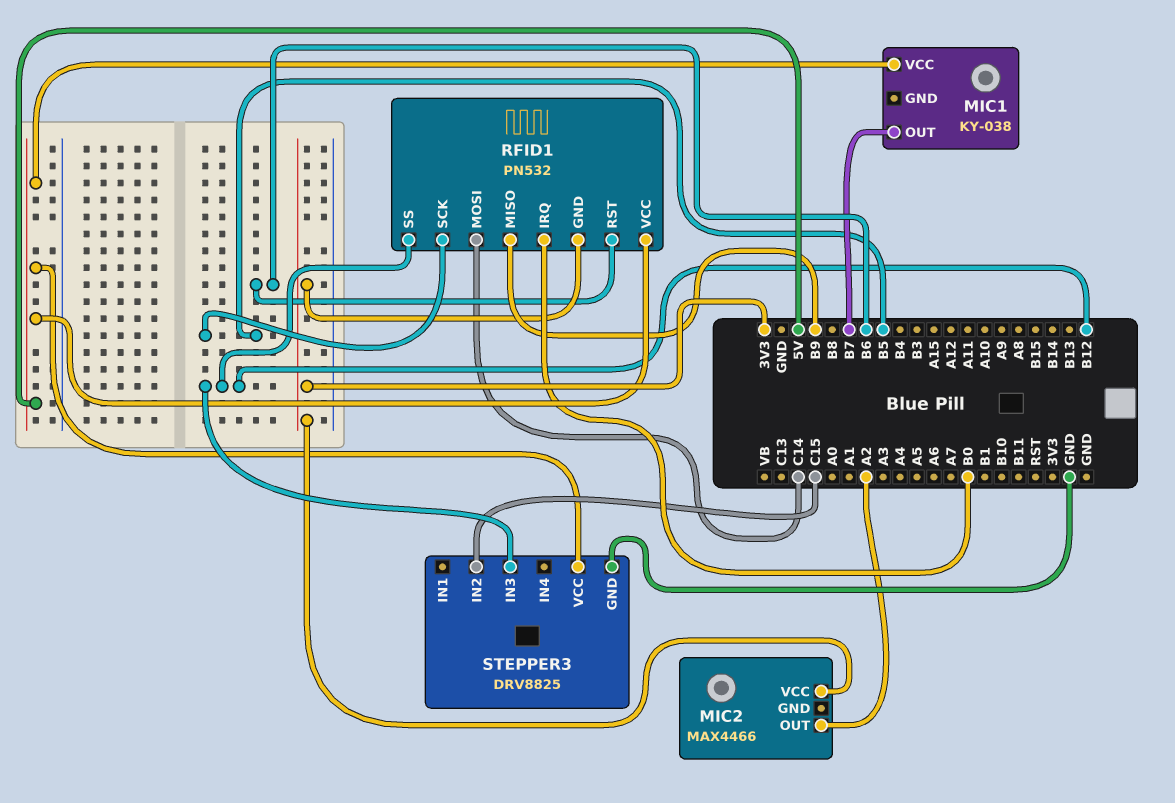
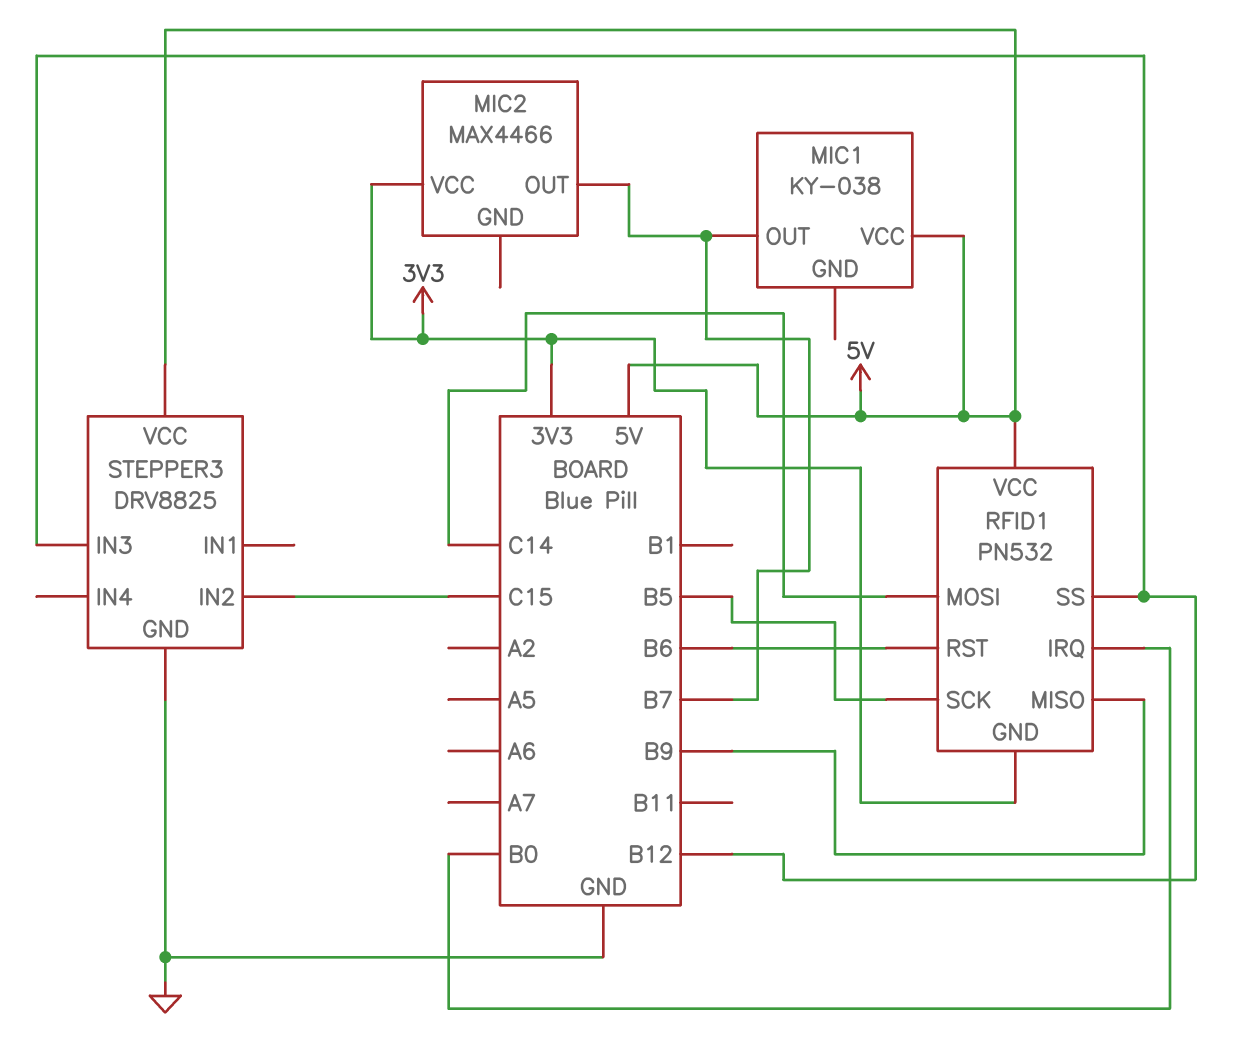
MIC2 pin OUT: A2 -> B7

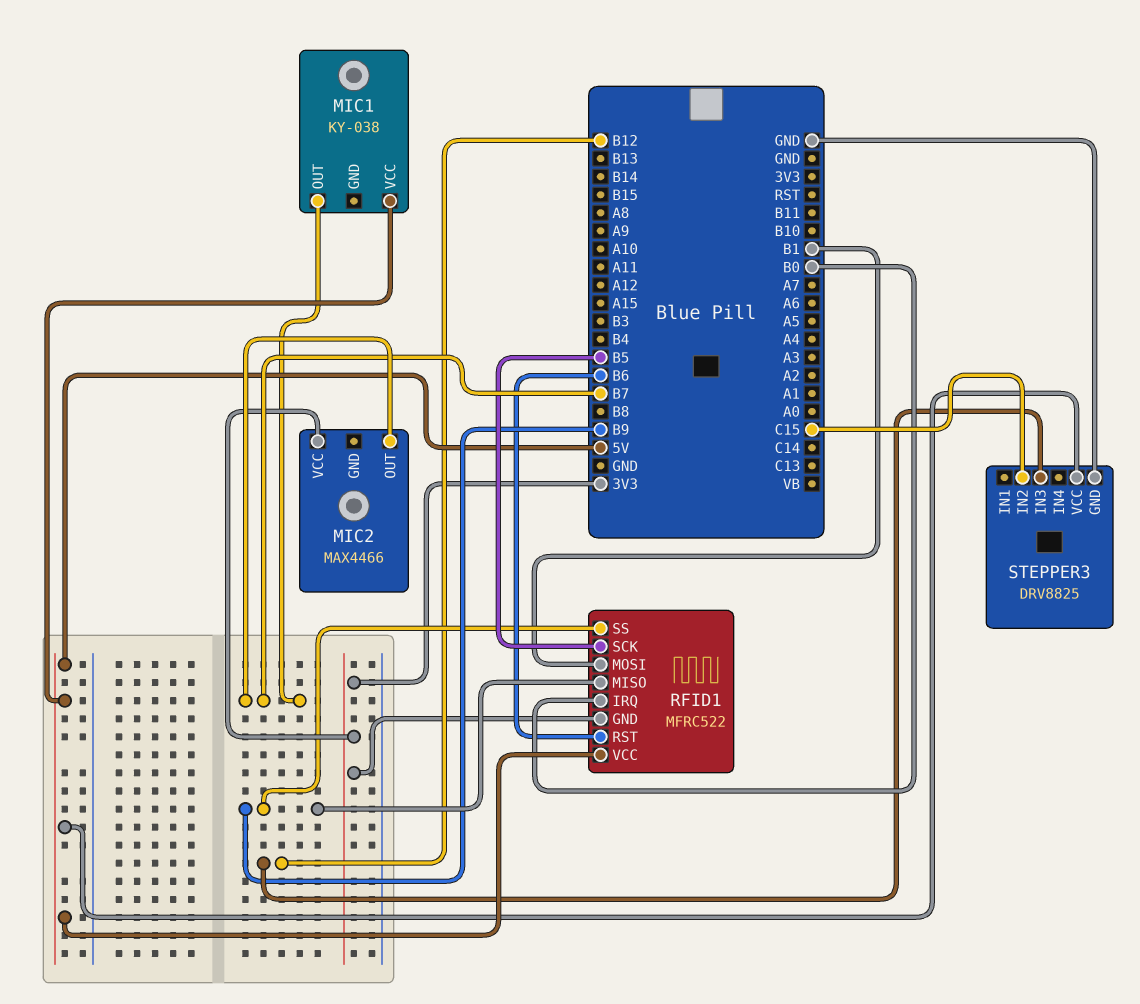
RFID1: PN532 -> MFRC522
RFID1 pin MOSI: C14 -> B1
RFID1 pin SS: B12 -> B9

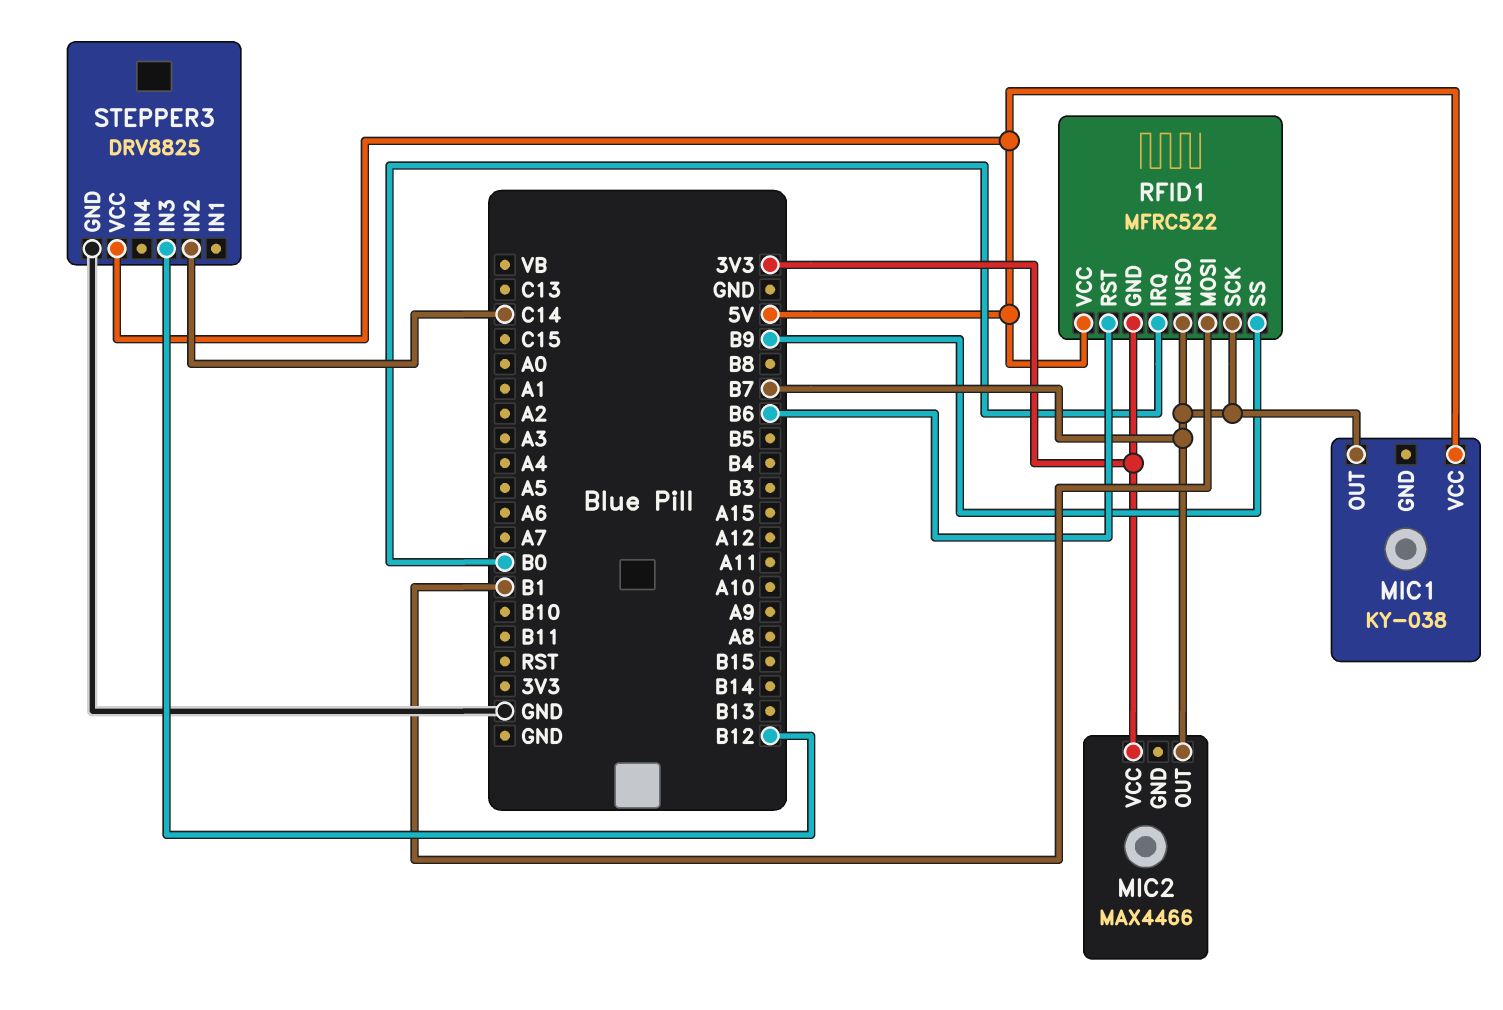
RFID1 pin MISO: B9 -> B7
RFID1 pin SCK: B5 -> B7
STEPPER3 pin IN2: C15 -> C14

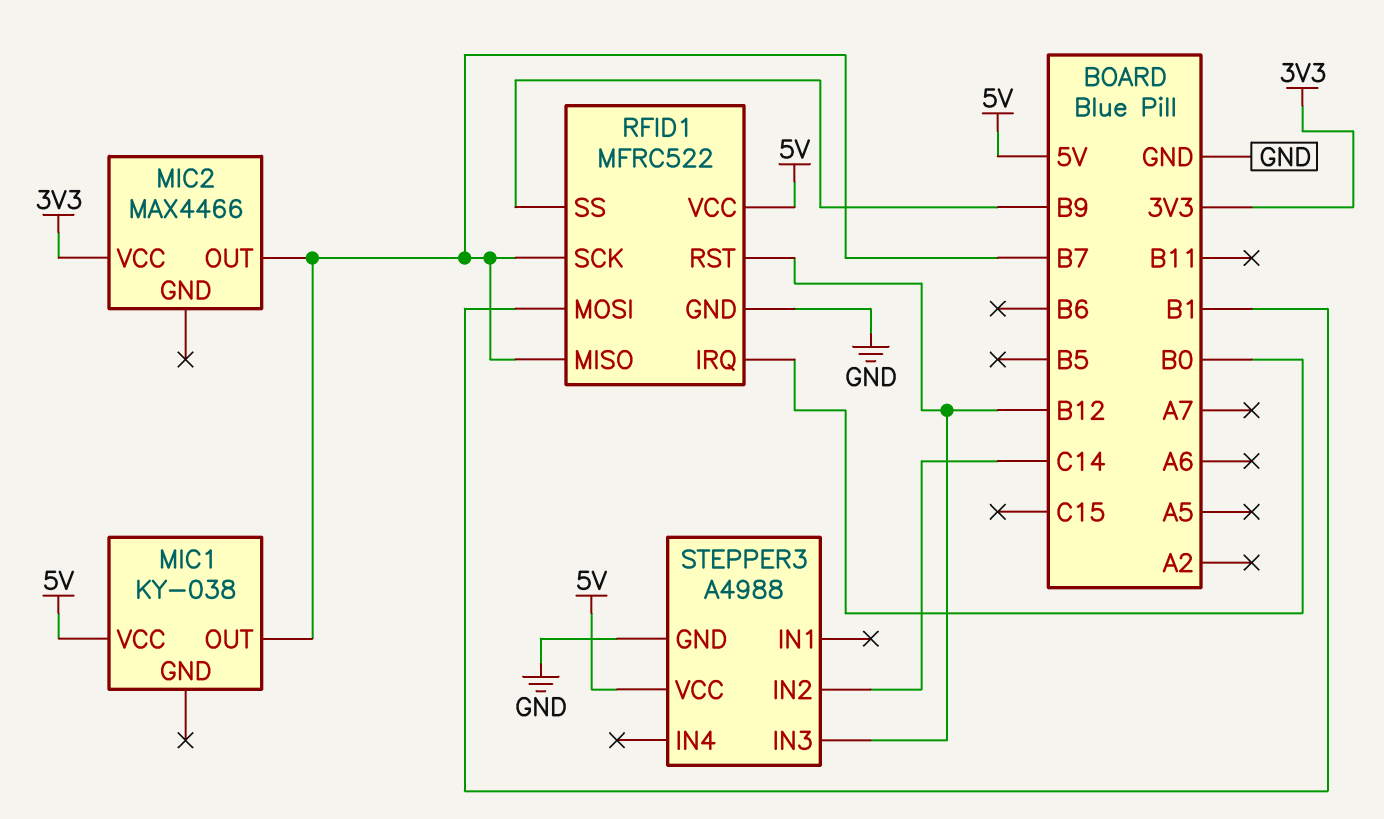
RFID1 pin GND: 3V3 -> GND
RFID1 pin RST: B6 -> B12
STEPPER3: DRV8825 -> A4988

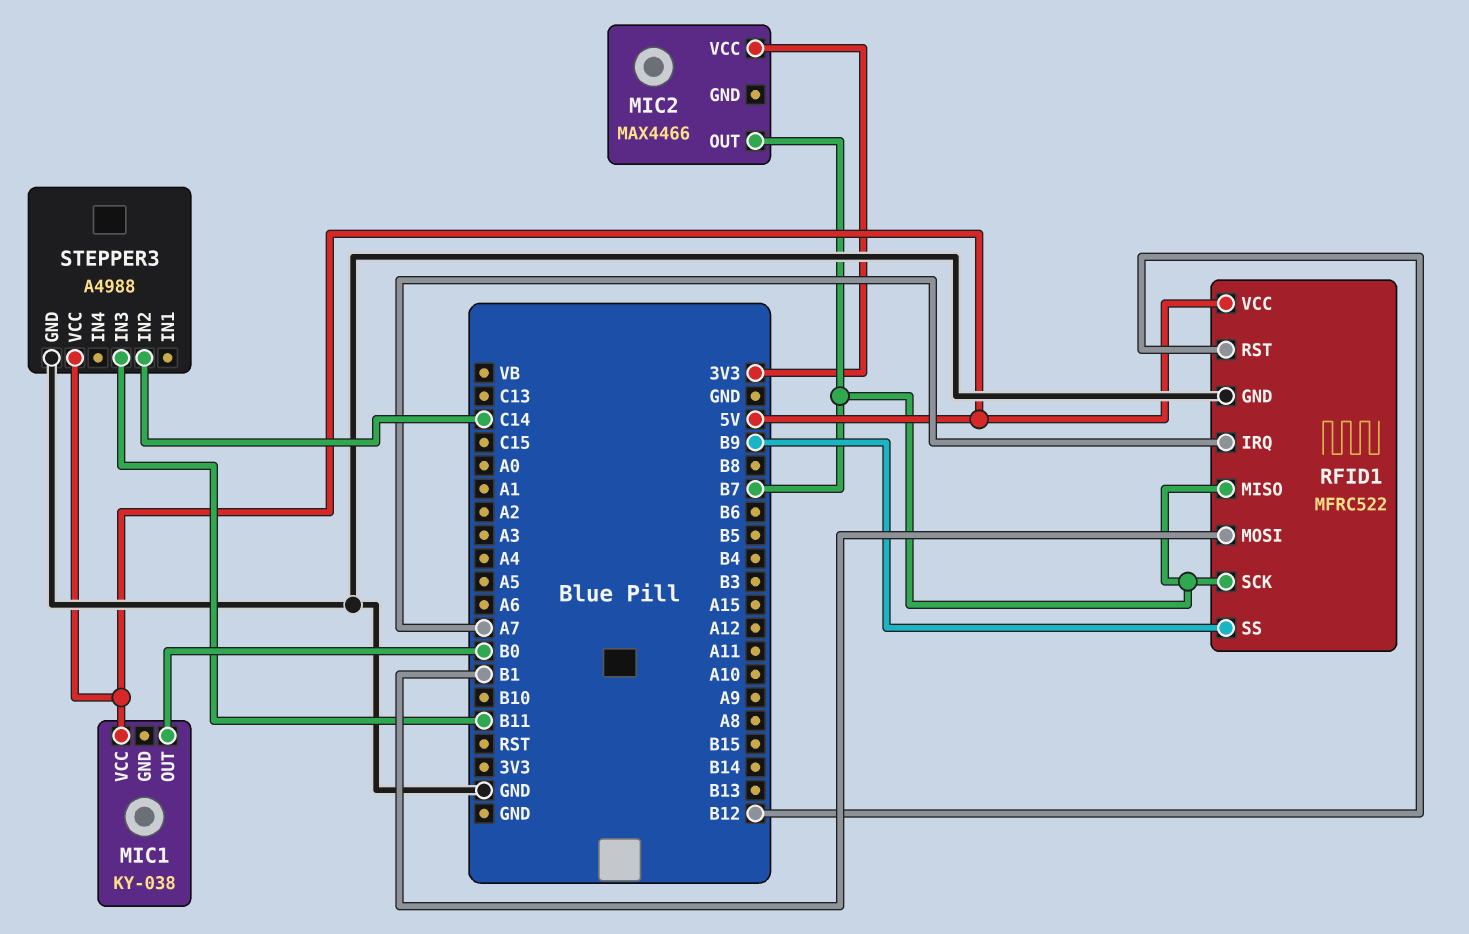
MIC1 pin OUT: B7 -> B0
RFID1 pin IRQ: B0 -> A7
STEPPER3 pin IN3: B12 -> B11

